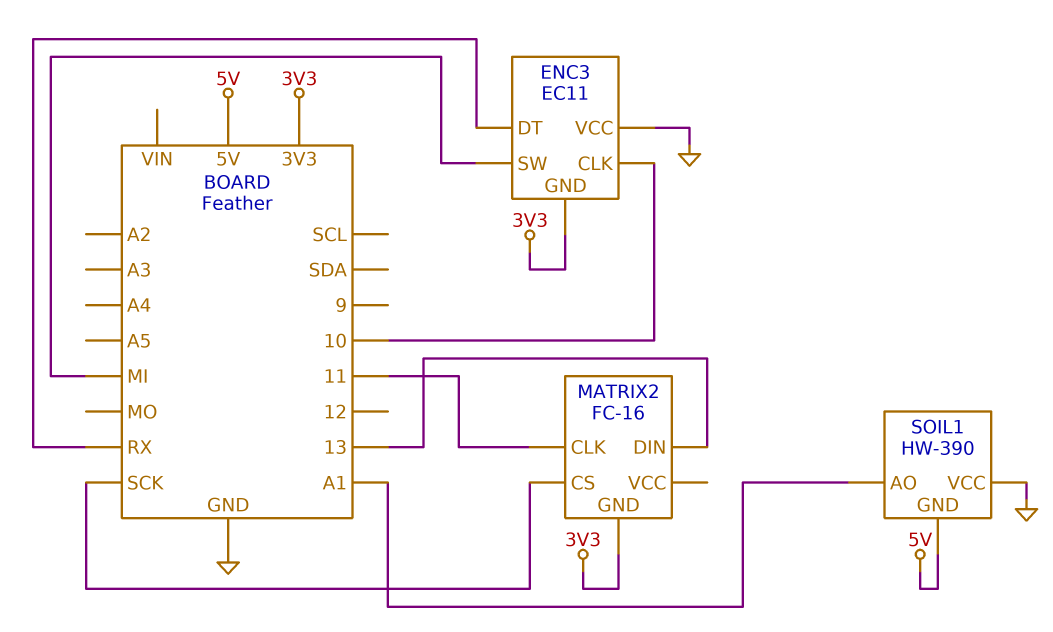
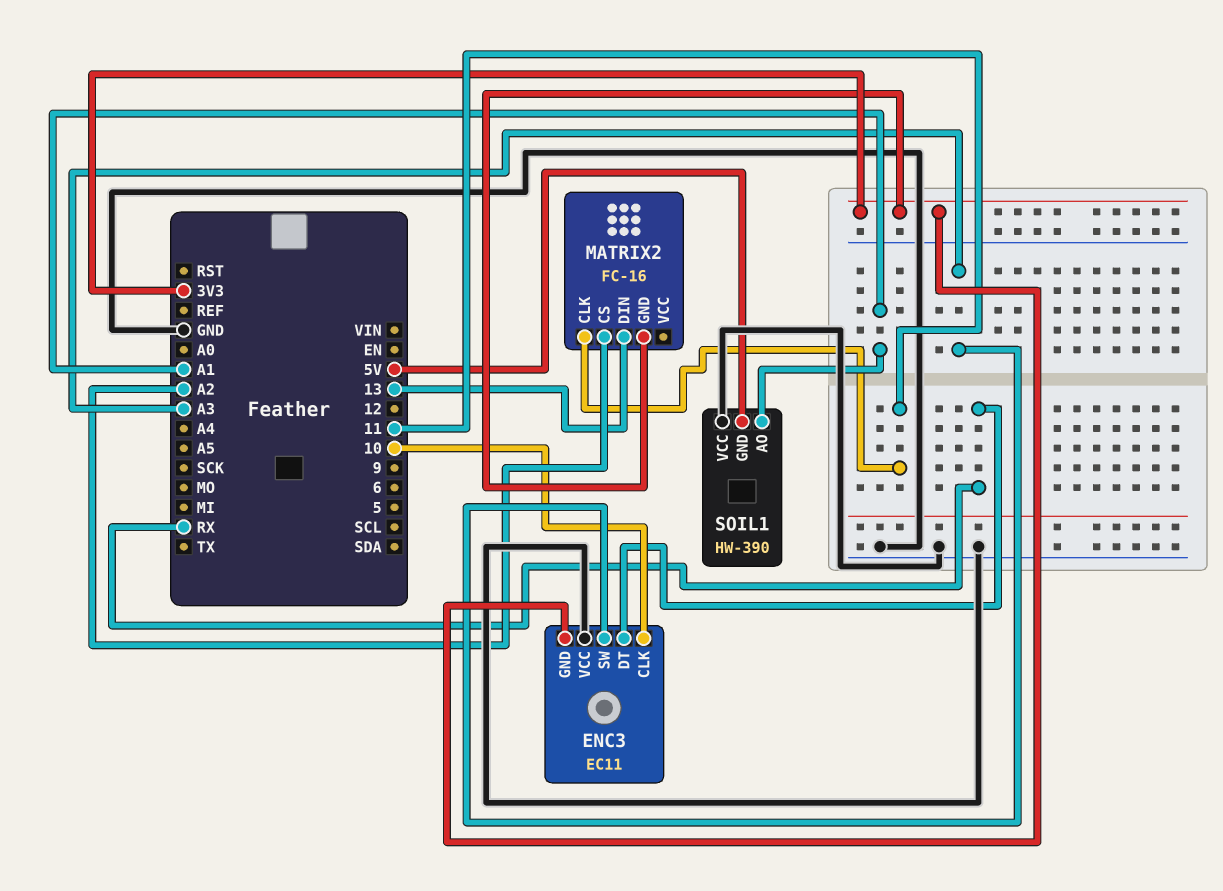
ENC3 pin SW: MI -> A3
MATRIX2 pin CS: SCK -> A2

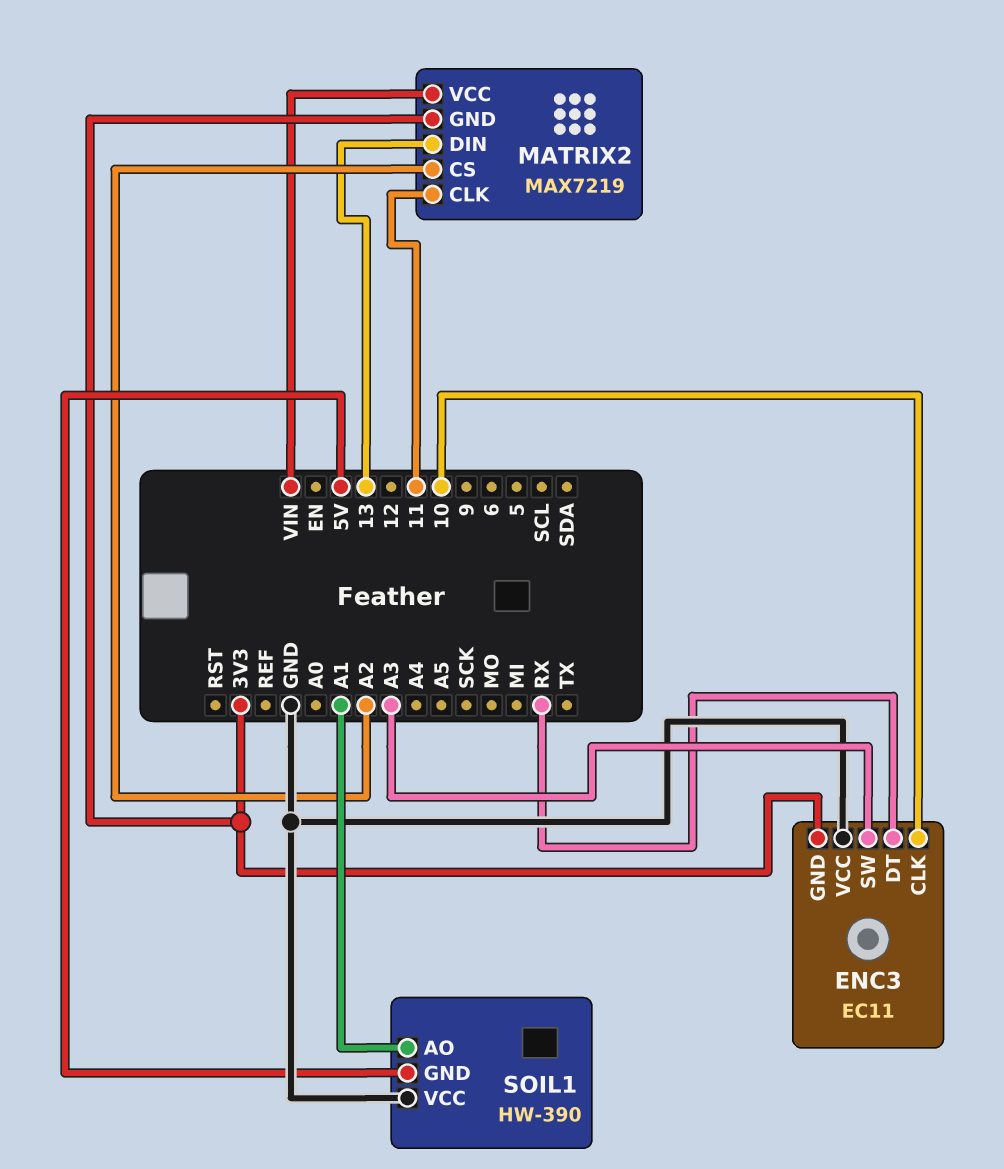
MATRIX2: FC-16 -> MAX7219
MATRIX2 pin VCC: none -> VIN

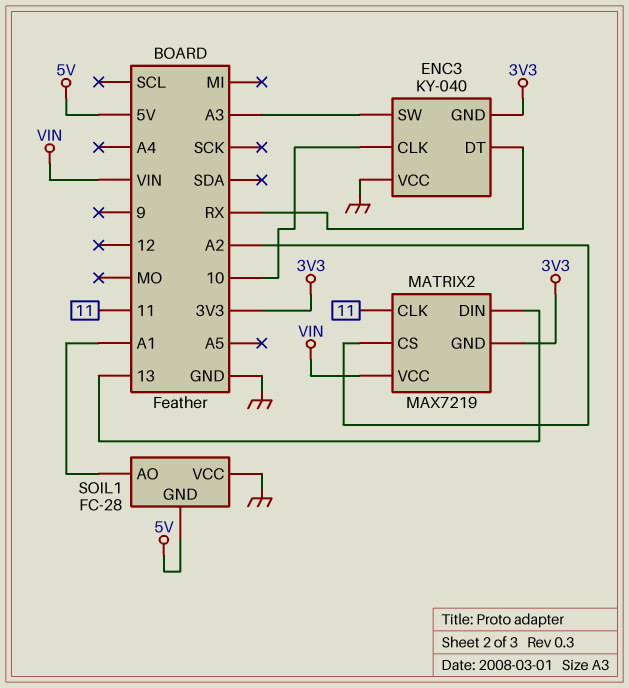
ENC3: EC11 -> KY-040
SOIL1: HW-390 -> FC-28

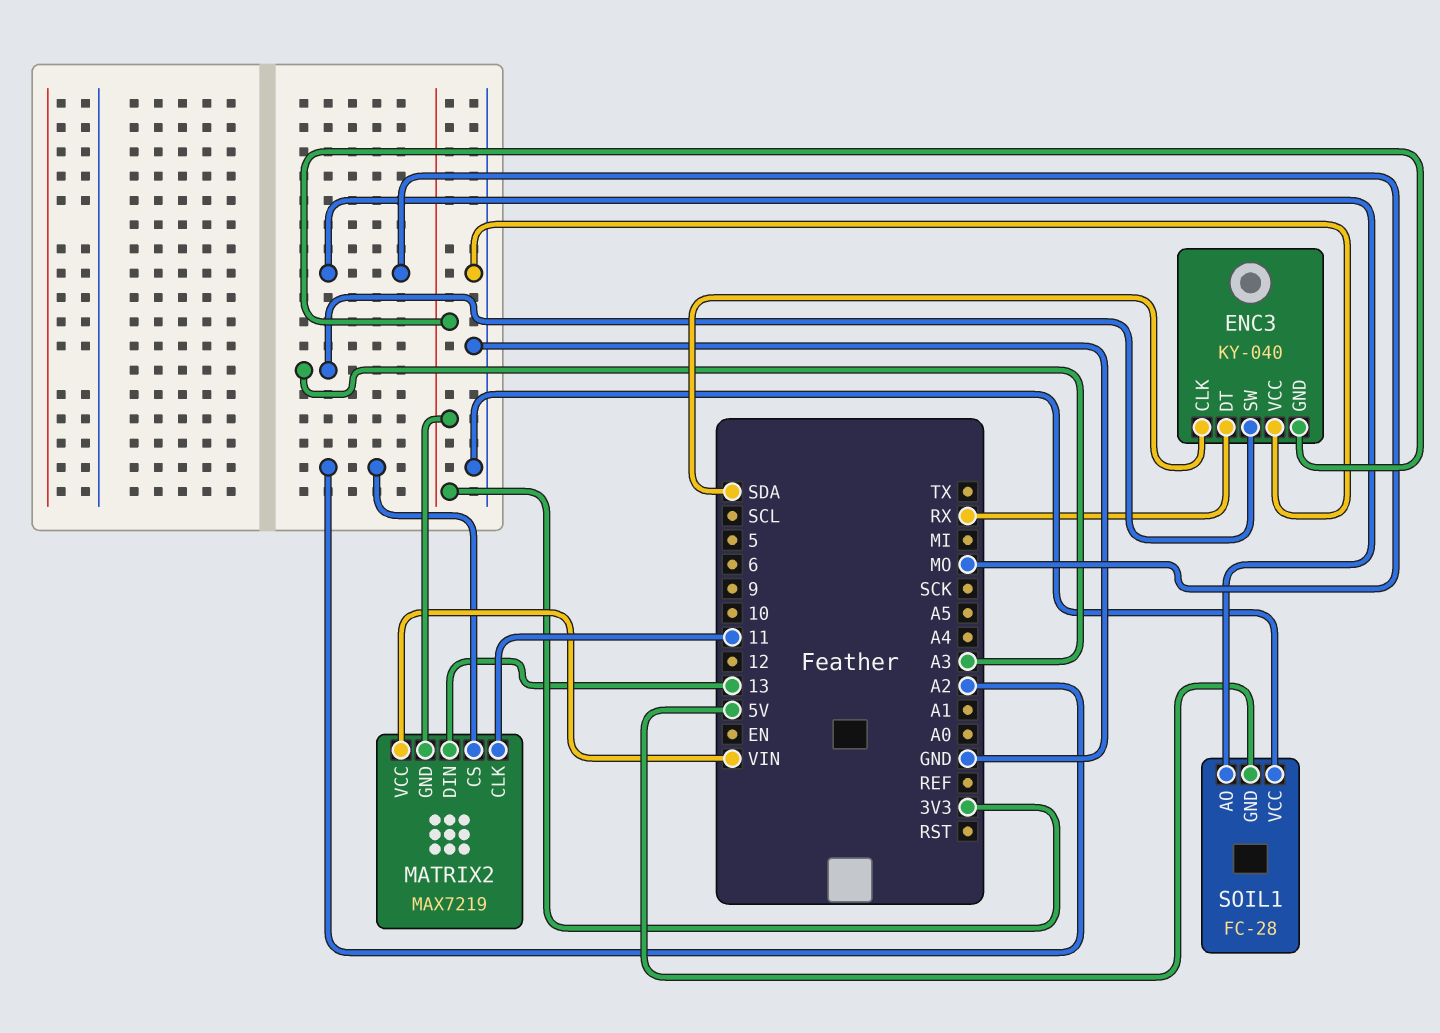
ENC3 pin CLK: 10 -> SDA
SOIL1 pin AO: A1 -> MO

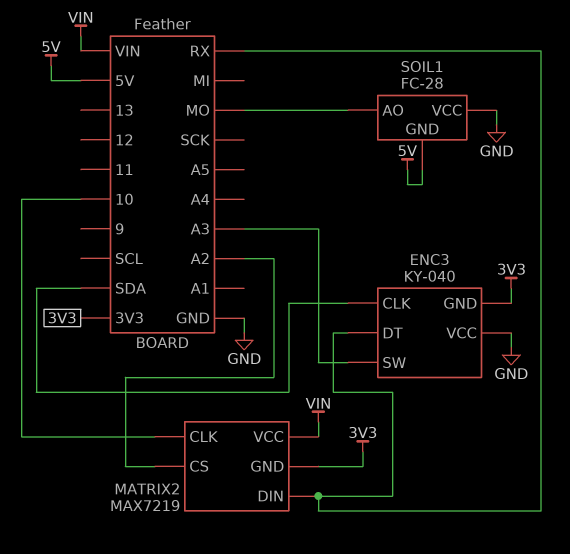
MATRIX2 pin CLK: 11 -> 10
MATRIX2 pin DIN: 13 -> RX

